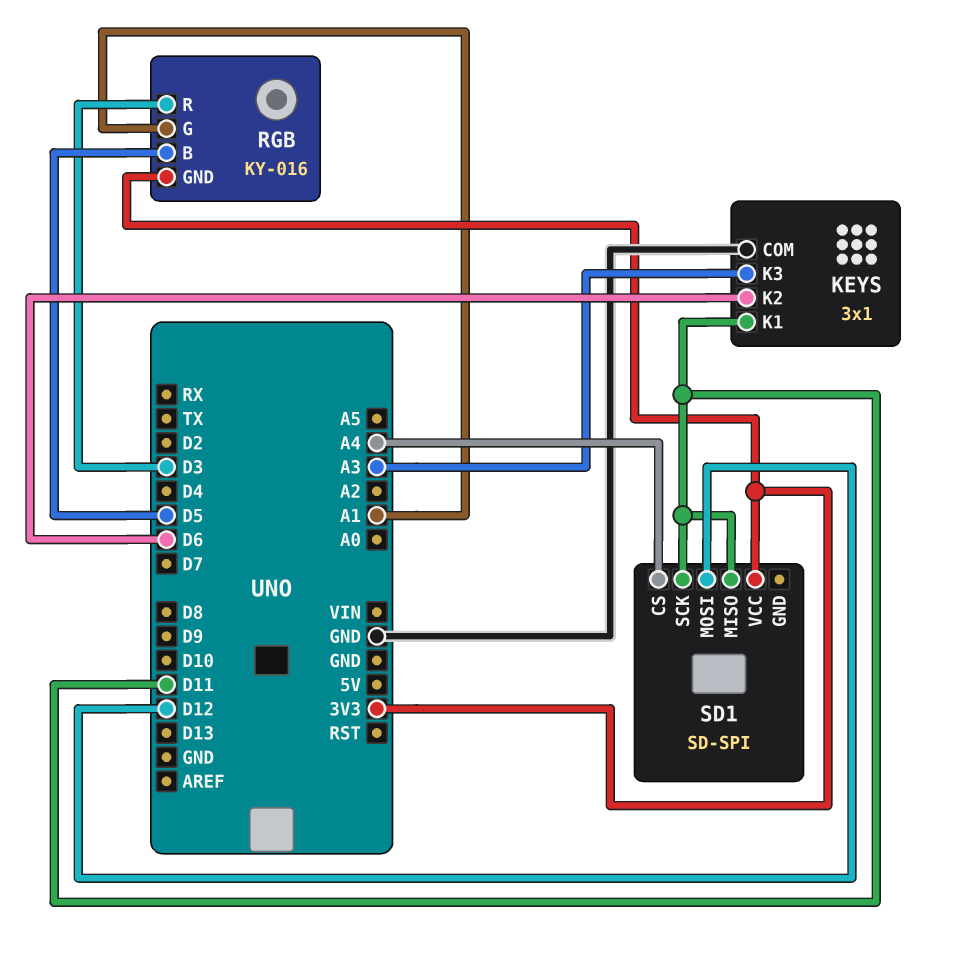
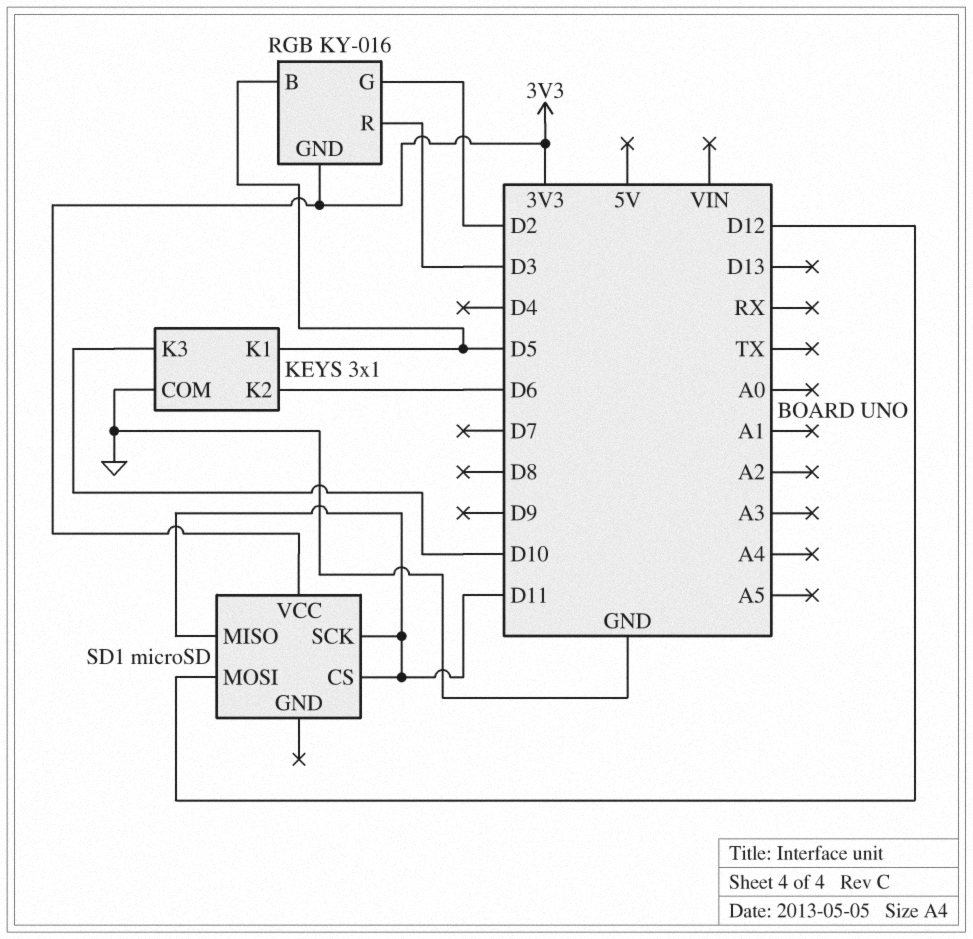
KEYS pin K1: D11 -> D5
KEYS pin K3: A3 -> D10
RGB pin G: A1 -> D2
SD1: SD-SPI -> microSD
SD1 pin CS: A4 -> D11

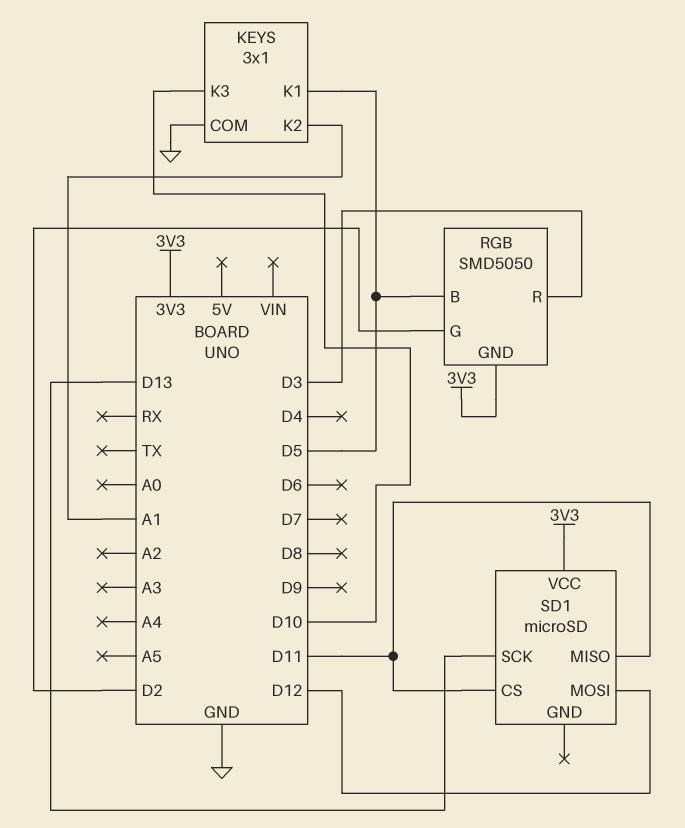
KEYS pin K2: D6 -> A1
RGB: KY-016 -> SMD5050
SD1 pin SCK: D11 -> D13

